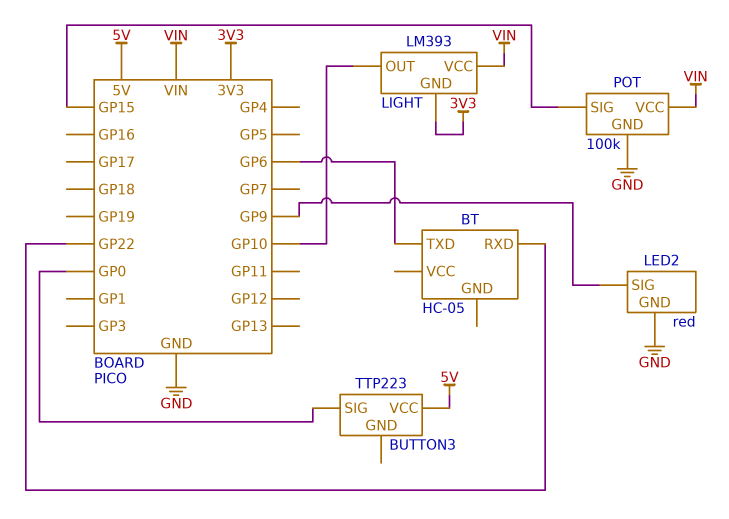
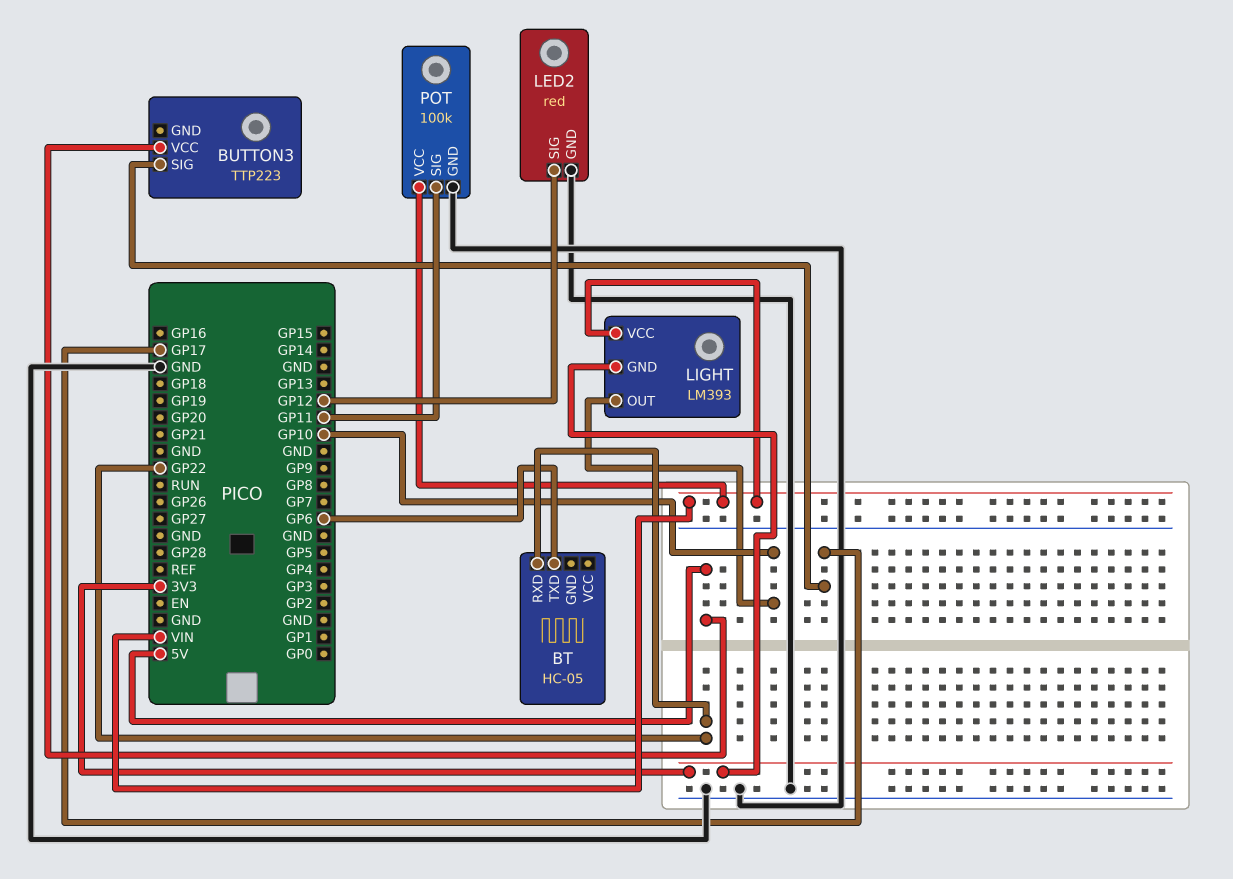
BUTTON3 pin SIG: GP0 -> GP17
LED2 pin SIG: GP9 -> GP12
POT pin SIG: GP15 -> GP11

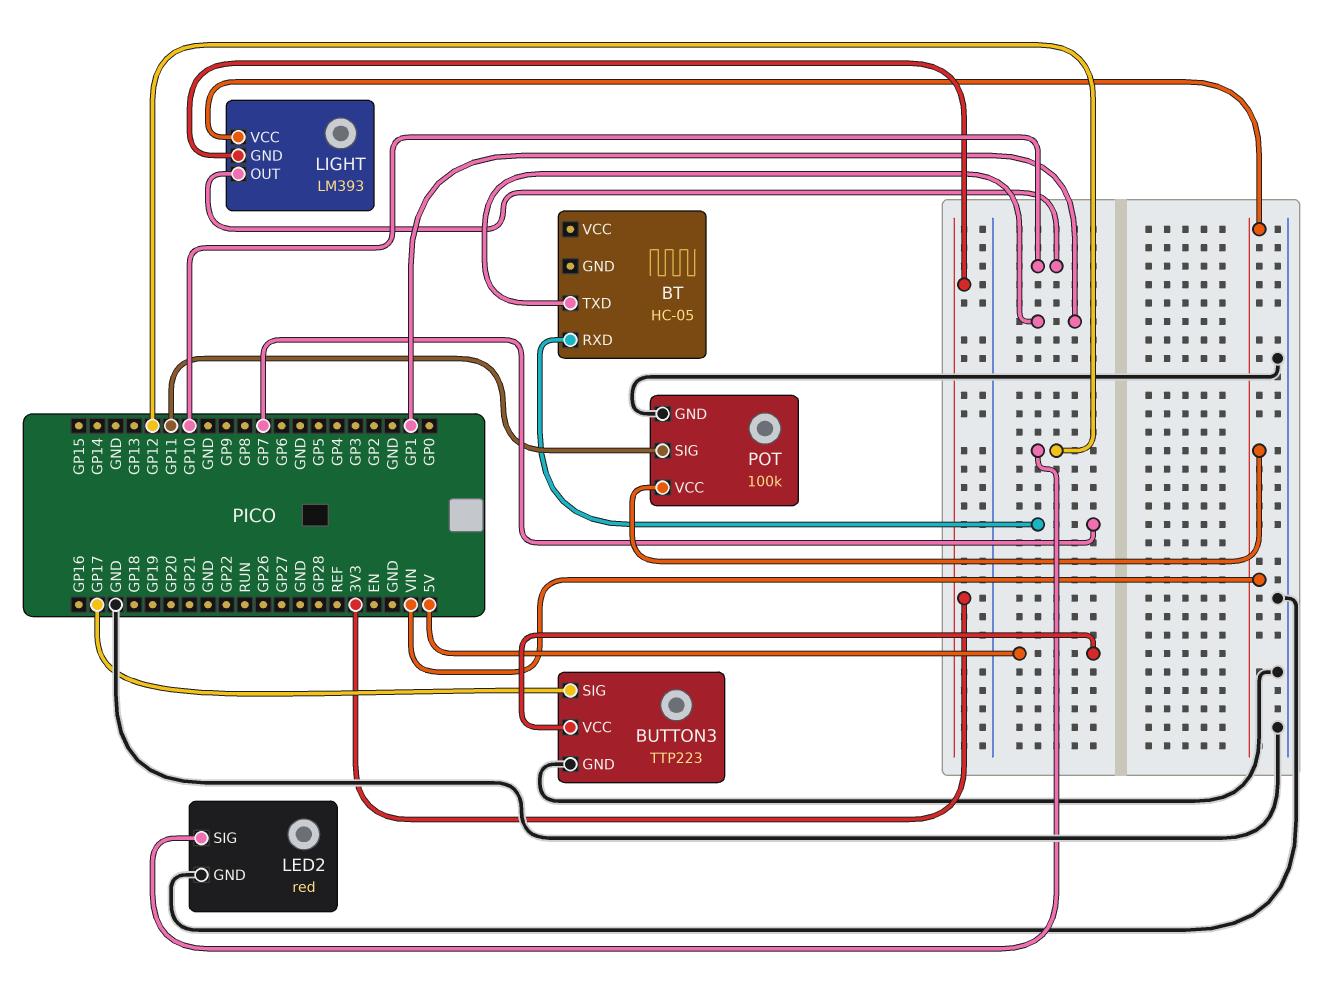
BT pin RXD: GP22 -> GP7
BT pin TXD: GP6 -> GP1
BUTTON3 pin GND: none -> GND

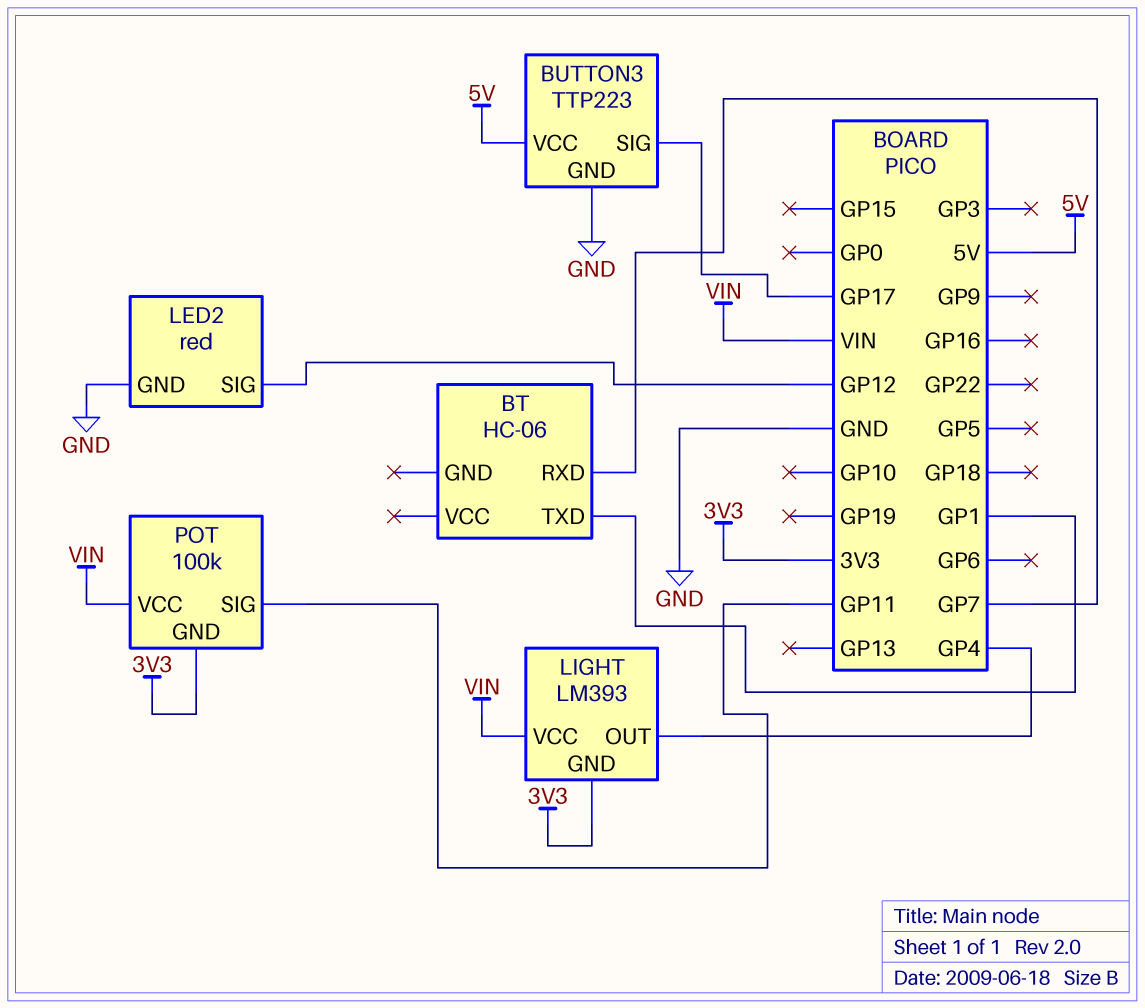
BT: HC-05 -> HC-06
LIGHT pin OUT: GP10 -> GP4
POT pin GND: GND -> 3V3

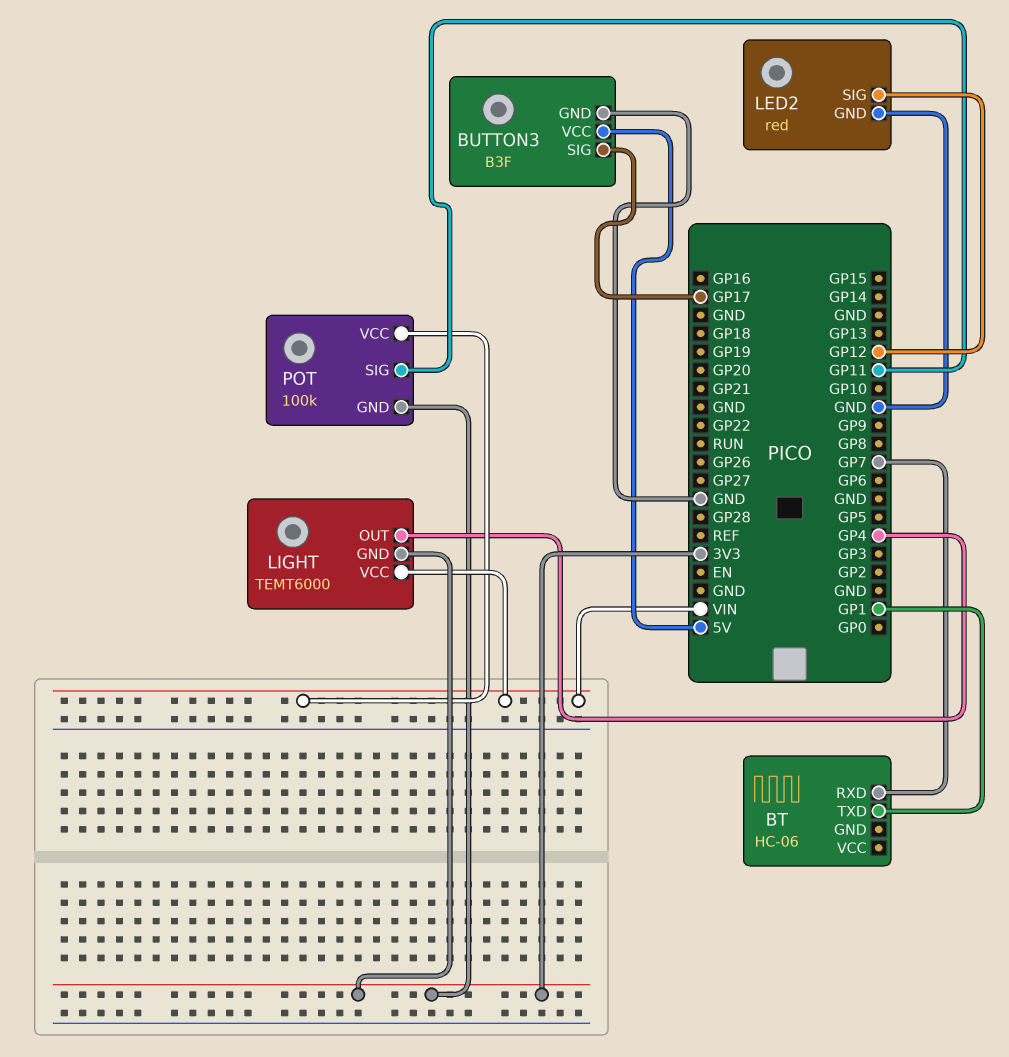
BUTTON3: TTP223 -> B3F
LIGHT: LM393 -> TEMT6000

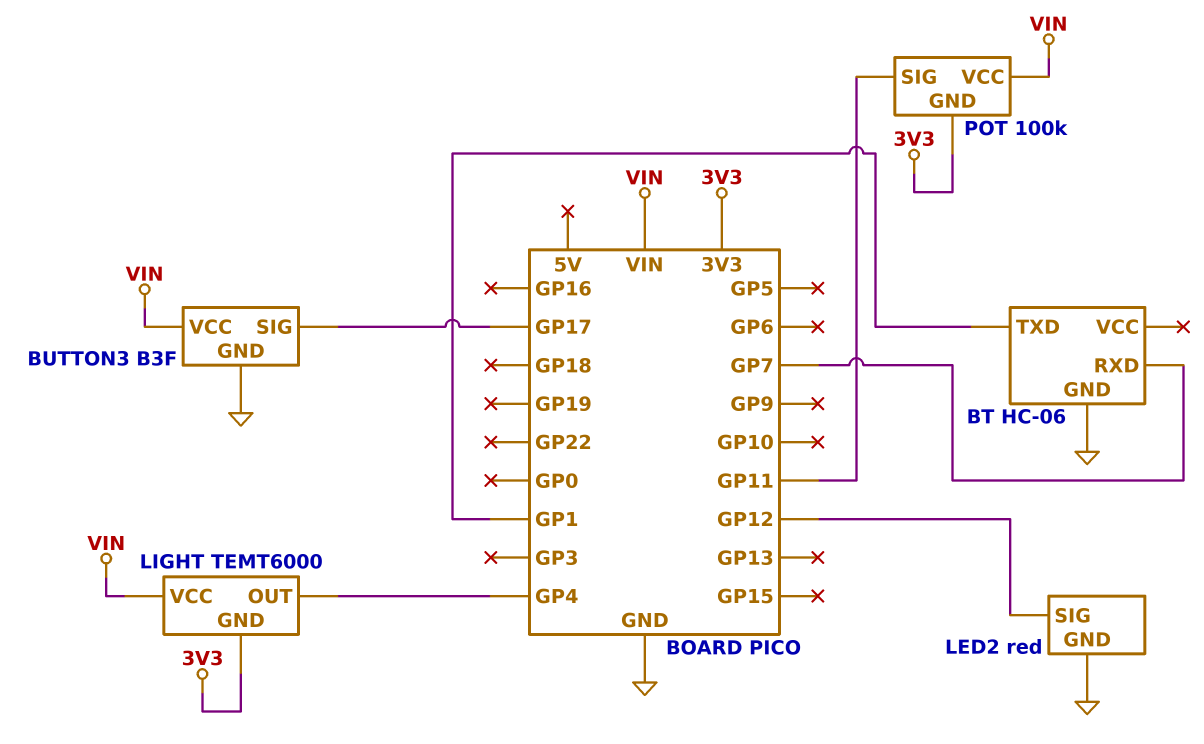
BT pin GND: none -> GND
BUTTON3 pin VCC: 5V -> VIN

